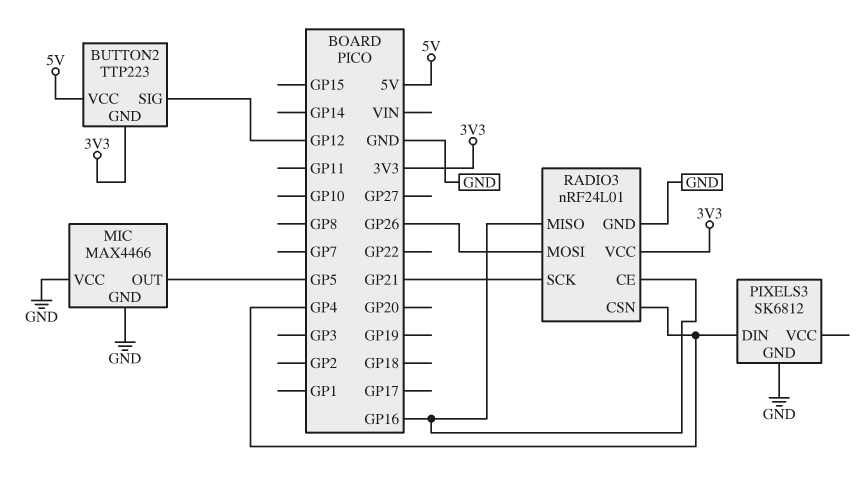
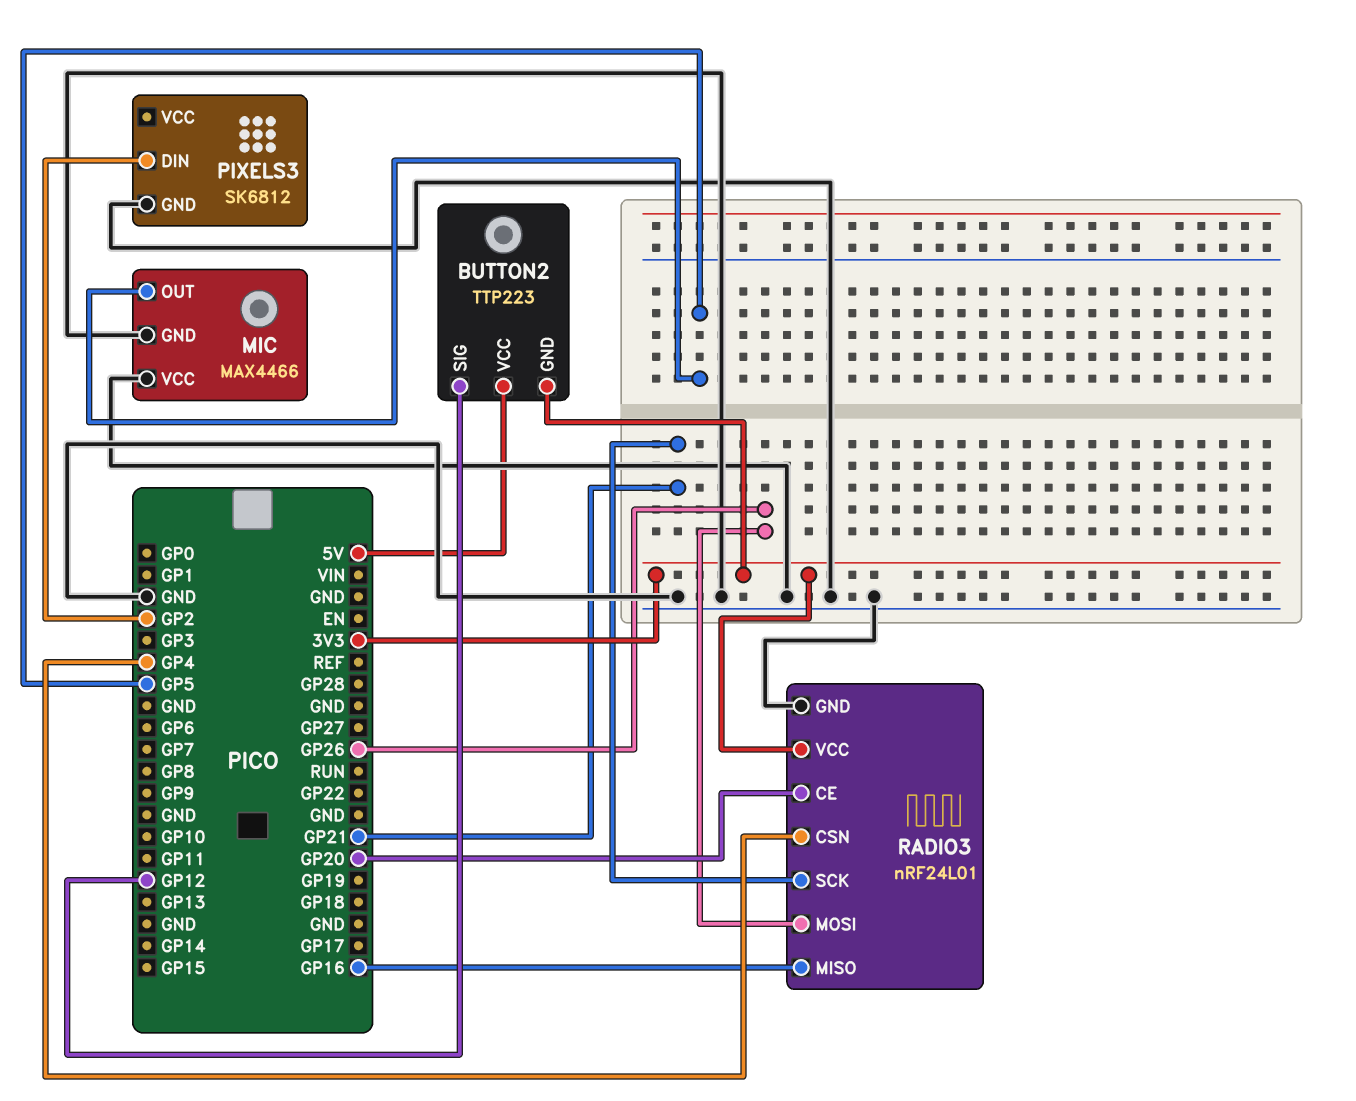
PIXELS3 pin DIN: GP4 -> GP2
RADIO3 pin CE: GP16 -> GP20

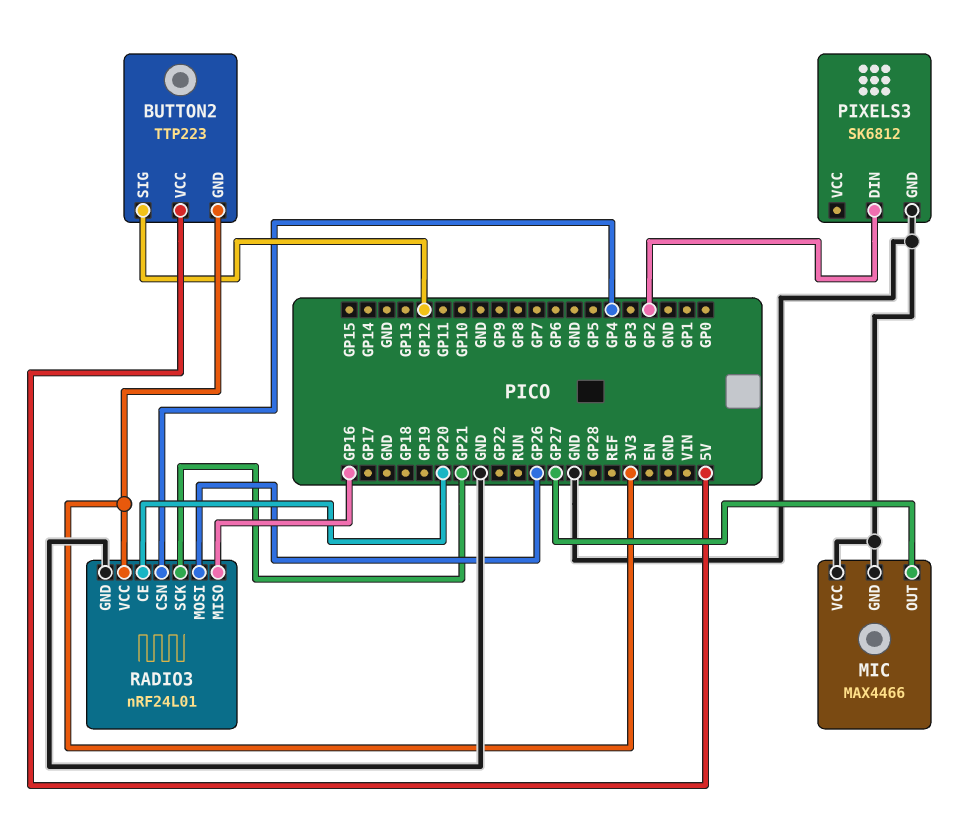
MIC pin OUT: GP5 -> GP27

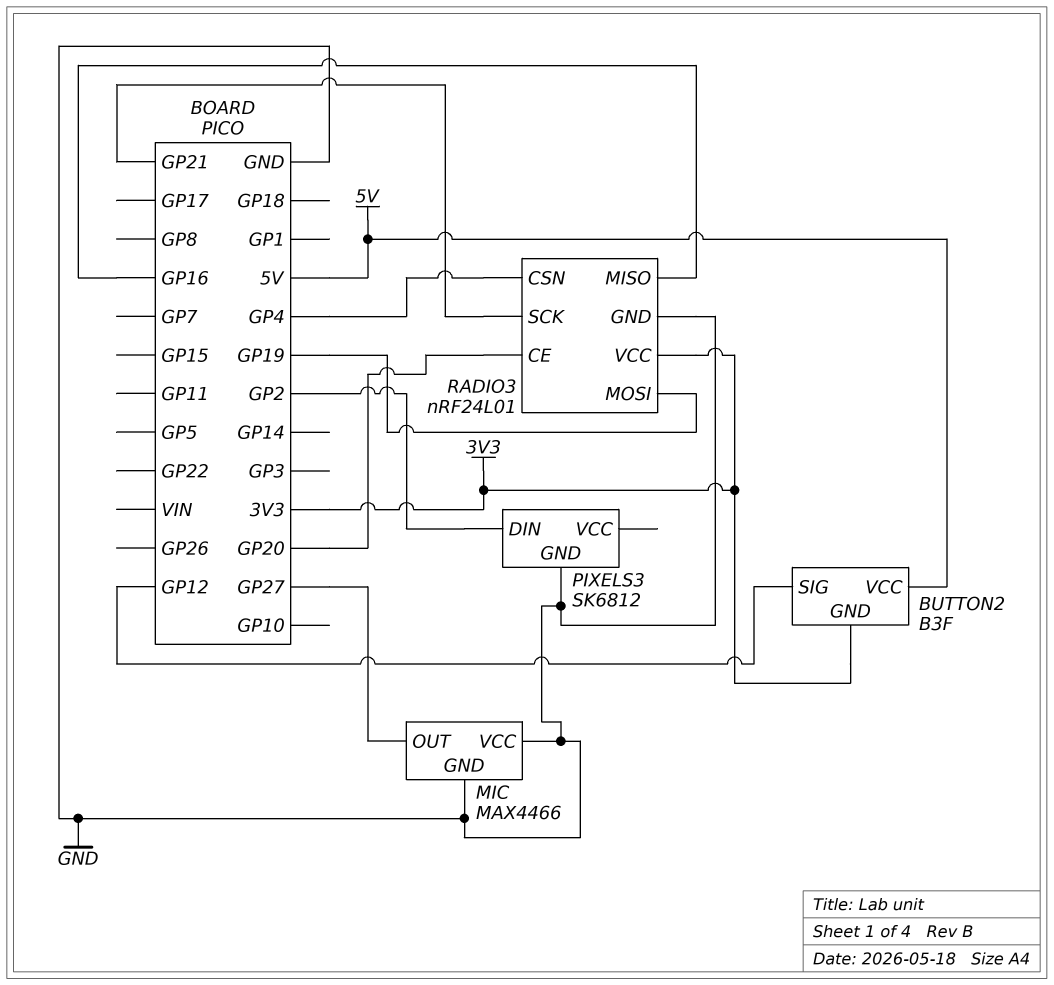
BUTTON2: TTP223 -> B3F
RADIO3 pin MOSI: GP26 -> GP19

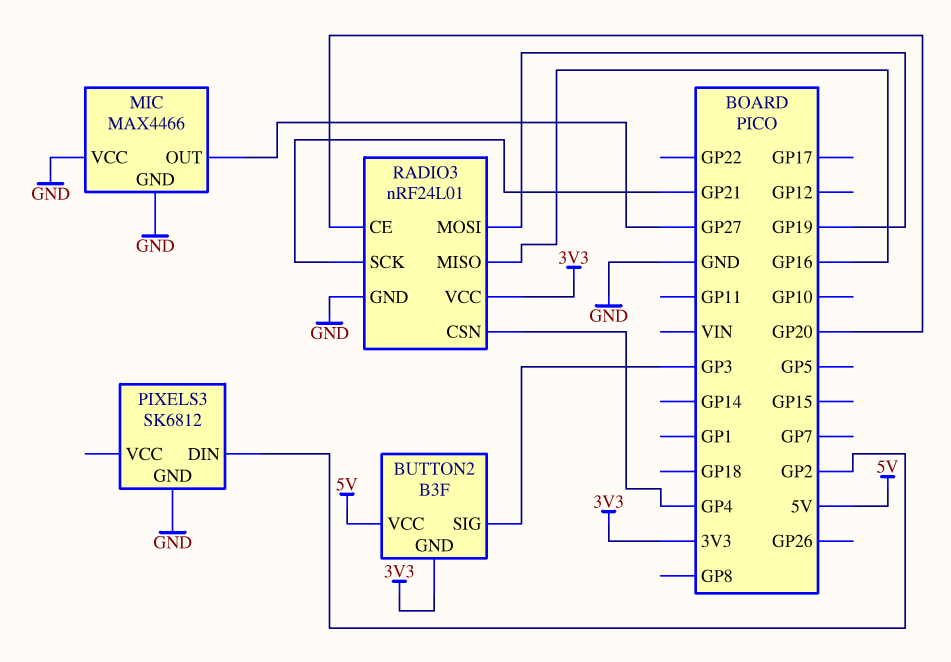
BUTTON2 pin SIG: GP12 -> GP3

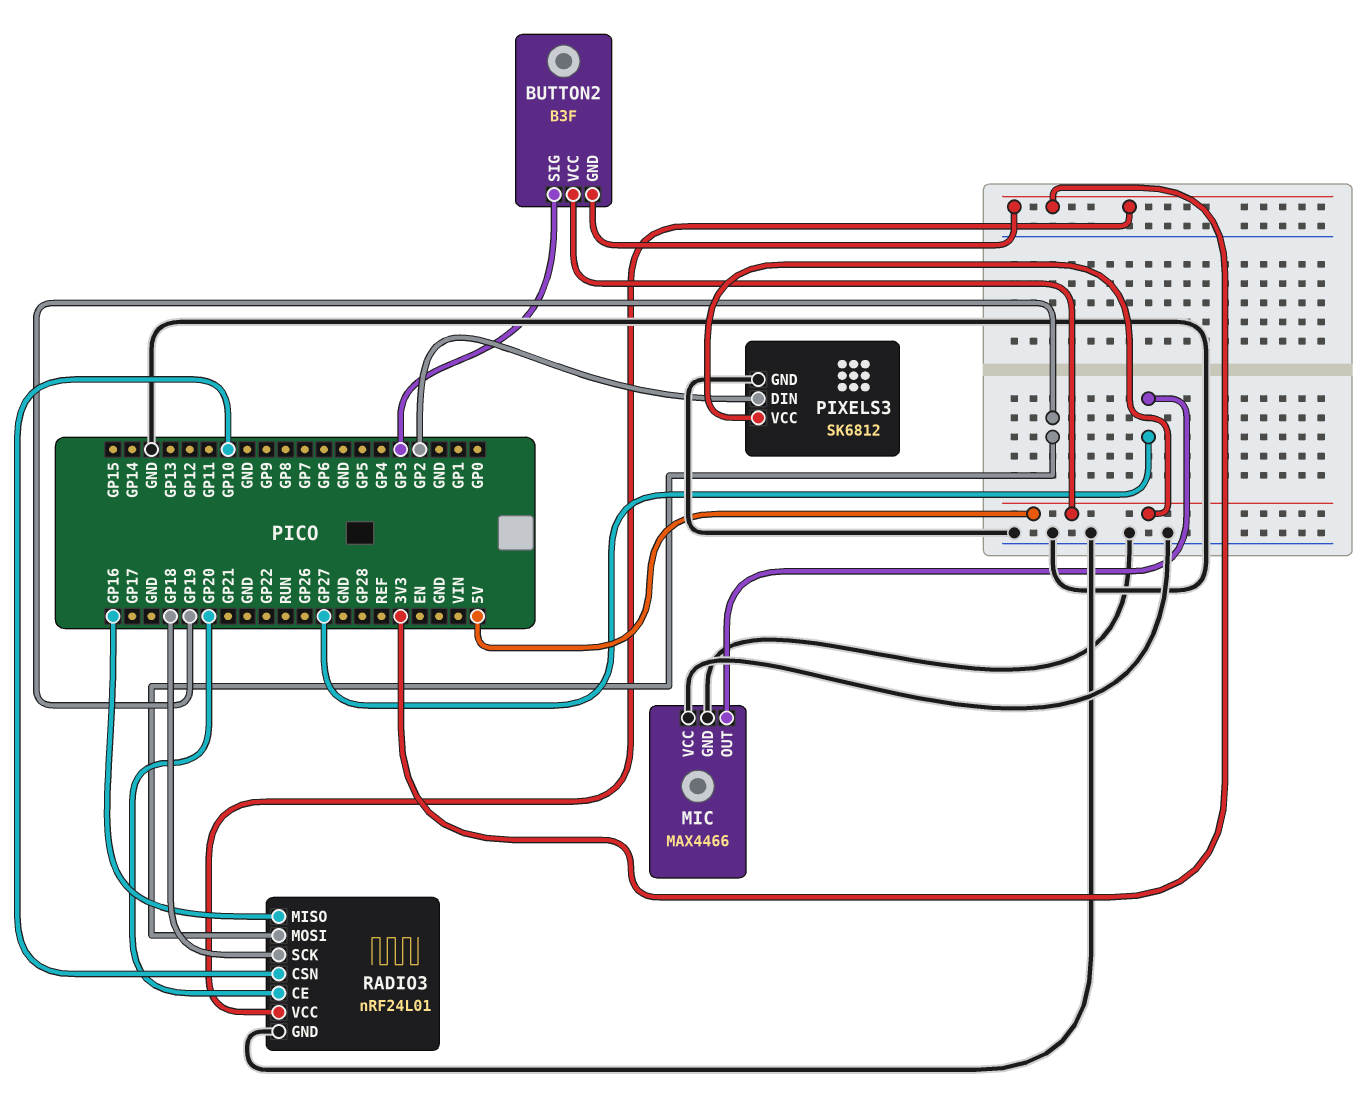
PIXELS3 pin VCC: none -> 5V
RADIO3 pin CSN: GP4 -> GP10
RADIO3 pin SCK: GP21 -> GP18

